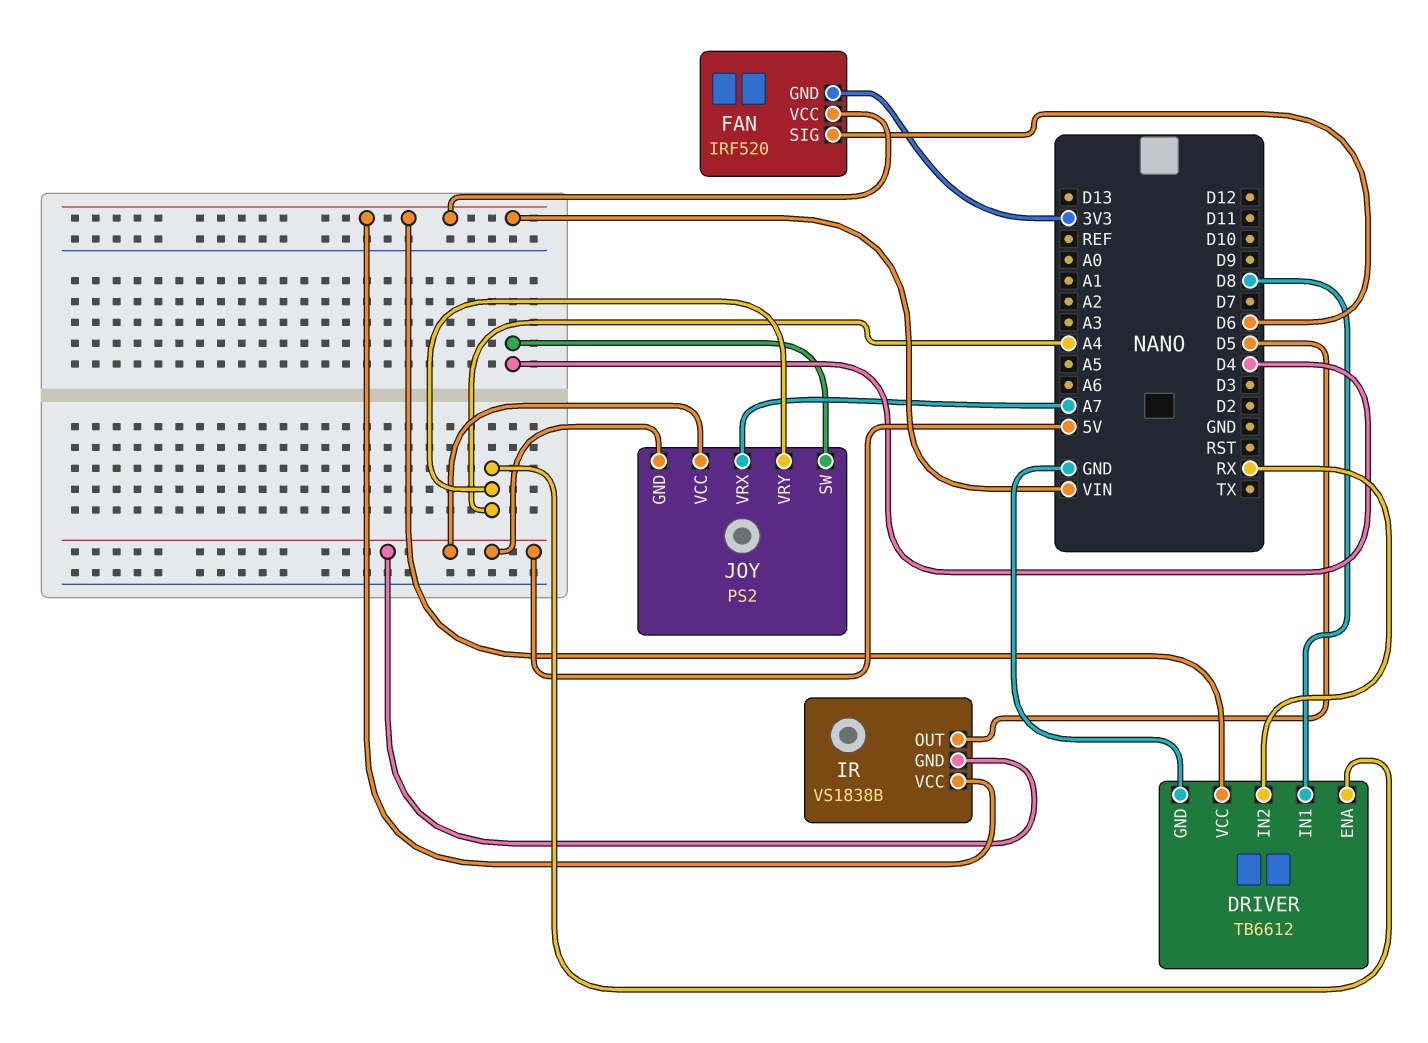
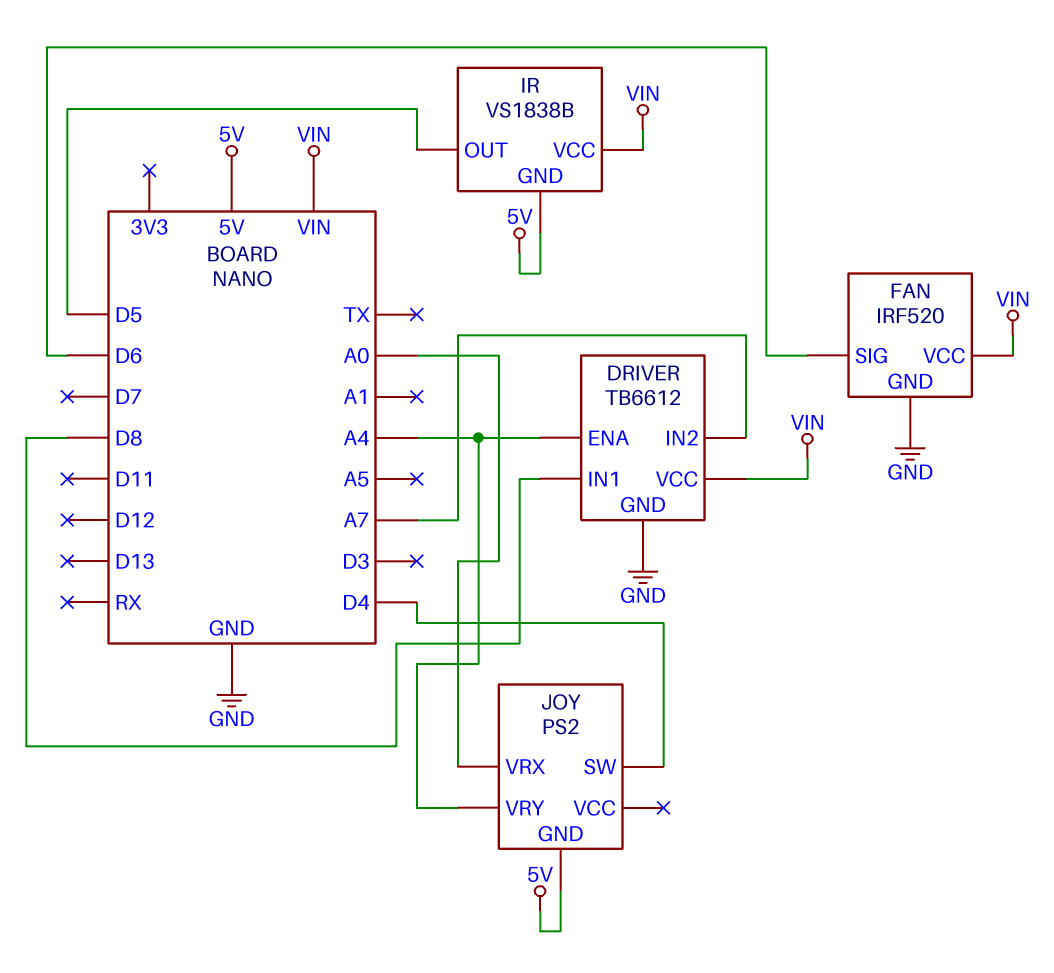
DRIVER pin IN2: RX -> A7
FAN pin GND: 3V3 -> GND
JOY pin VCC: 5V -> none
JOY pin VRX: A7 -> A0

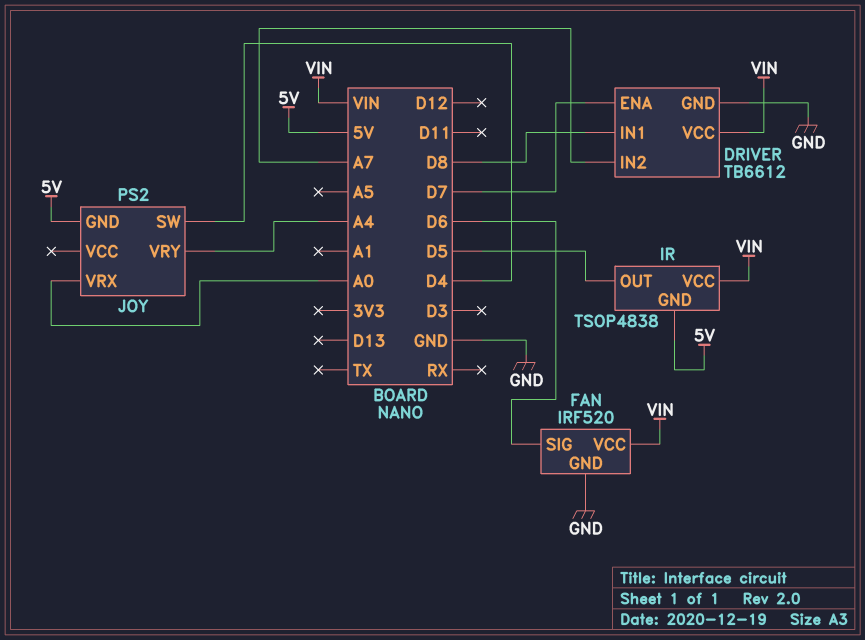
DRIVER pin ENA: A4 -> D7
IR: VS1838B -> TSOP4838

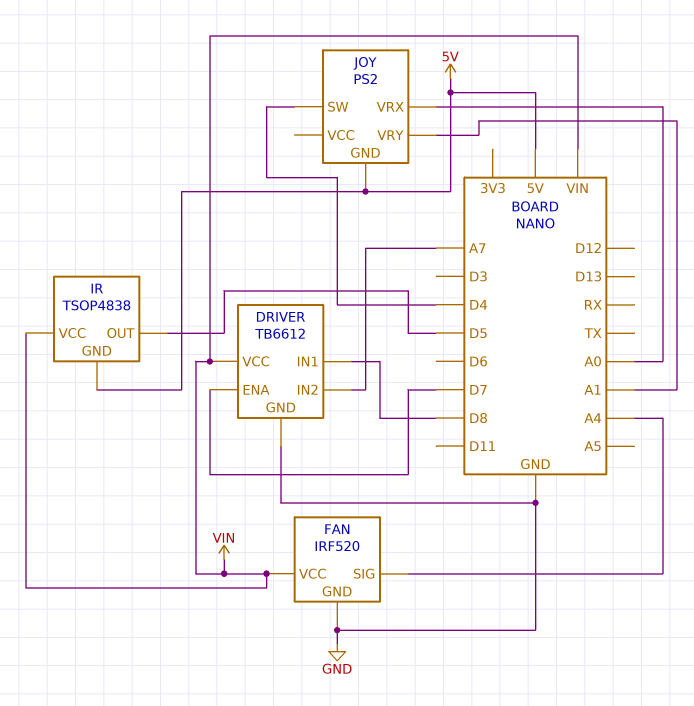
FAN pin SIG: D6 -> A4
JOY pin VRY: A4 -> A1

